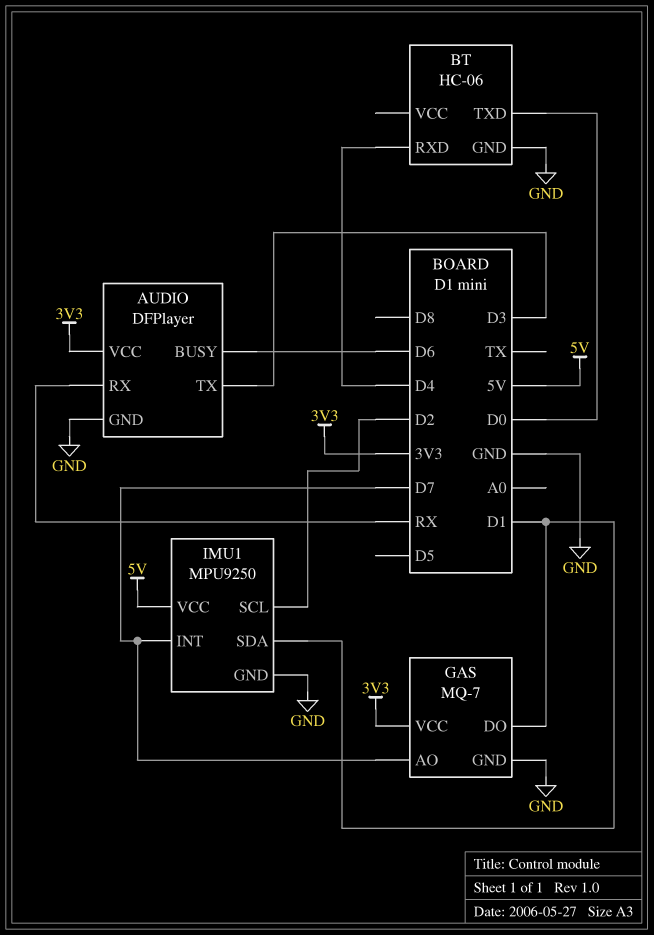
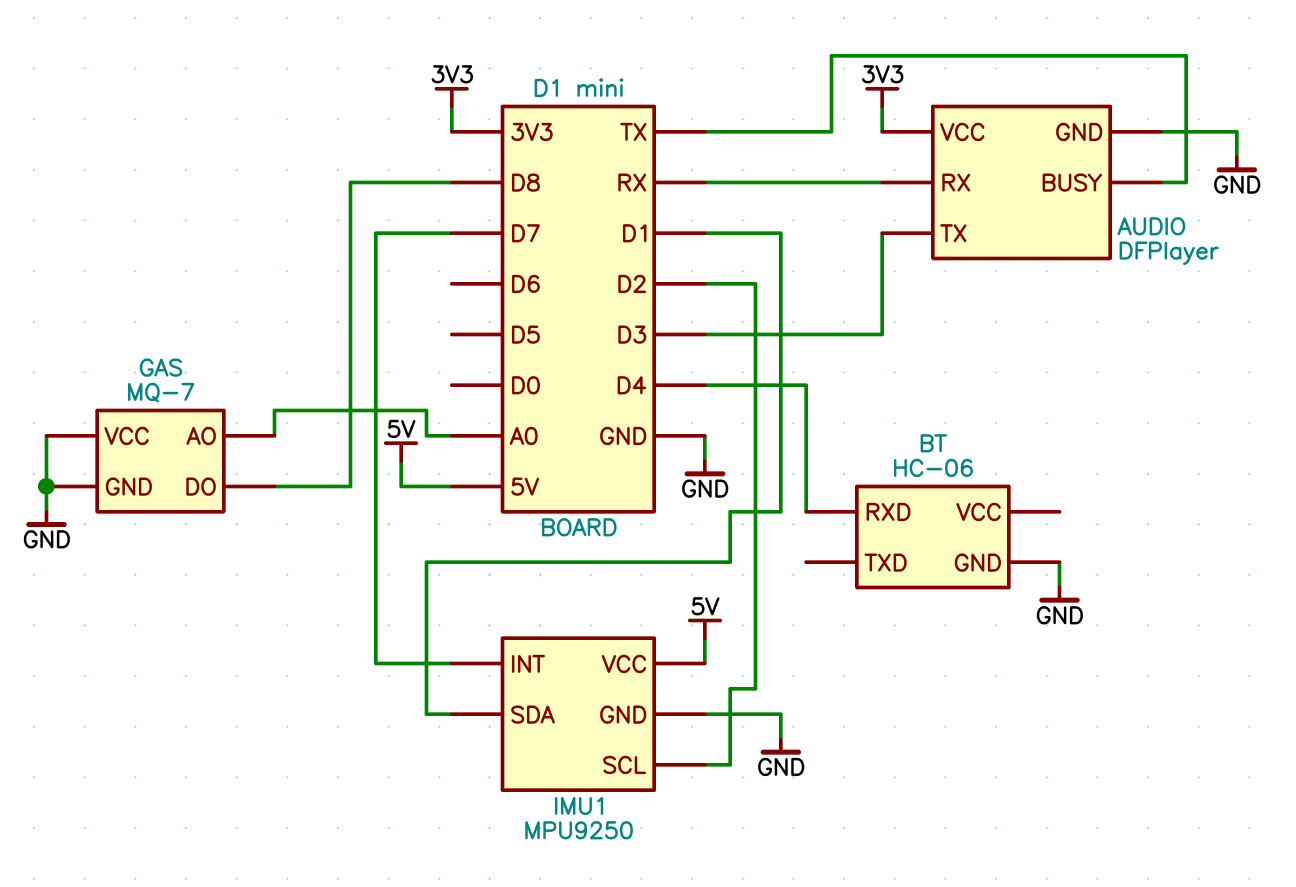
AUDIO pin BUSY: D6 -> TX
BT pin TXD: D0 -> none
GAS pin AO: D7 -> A0
GAS pin DO: D1 -> D8
GAS pin VCC: 3V3 -> GND

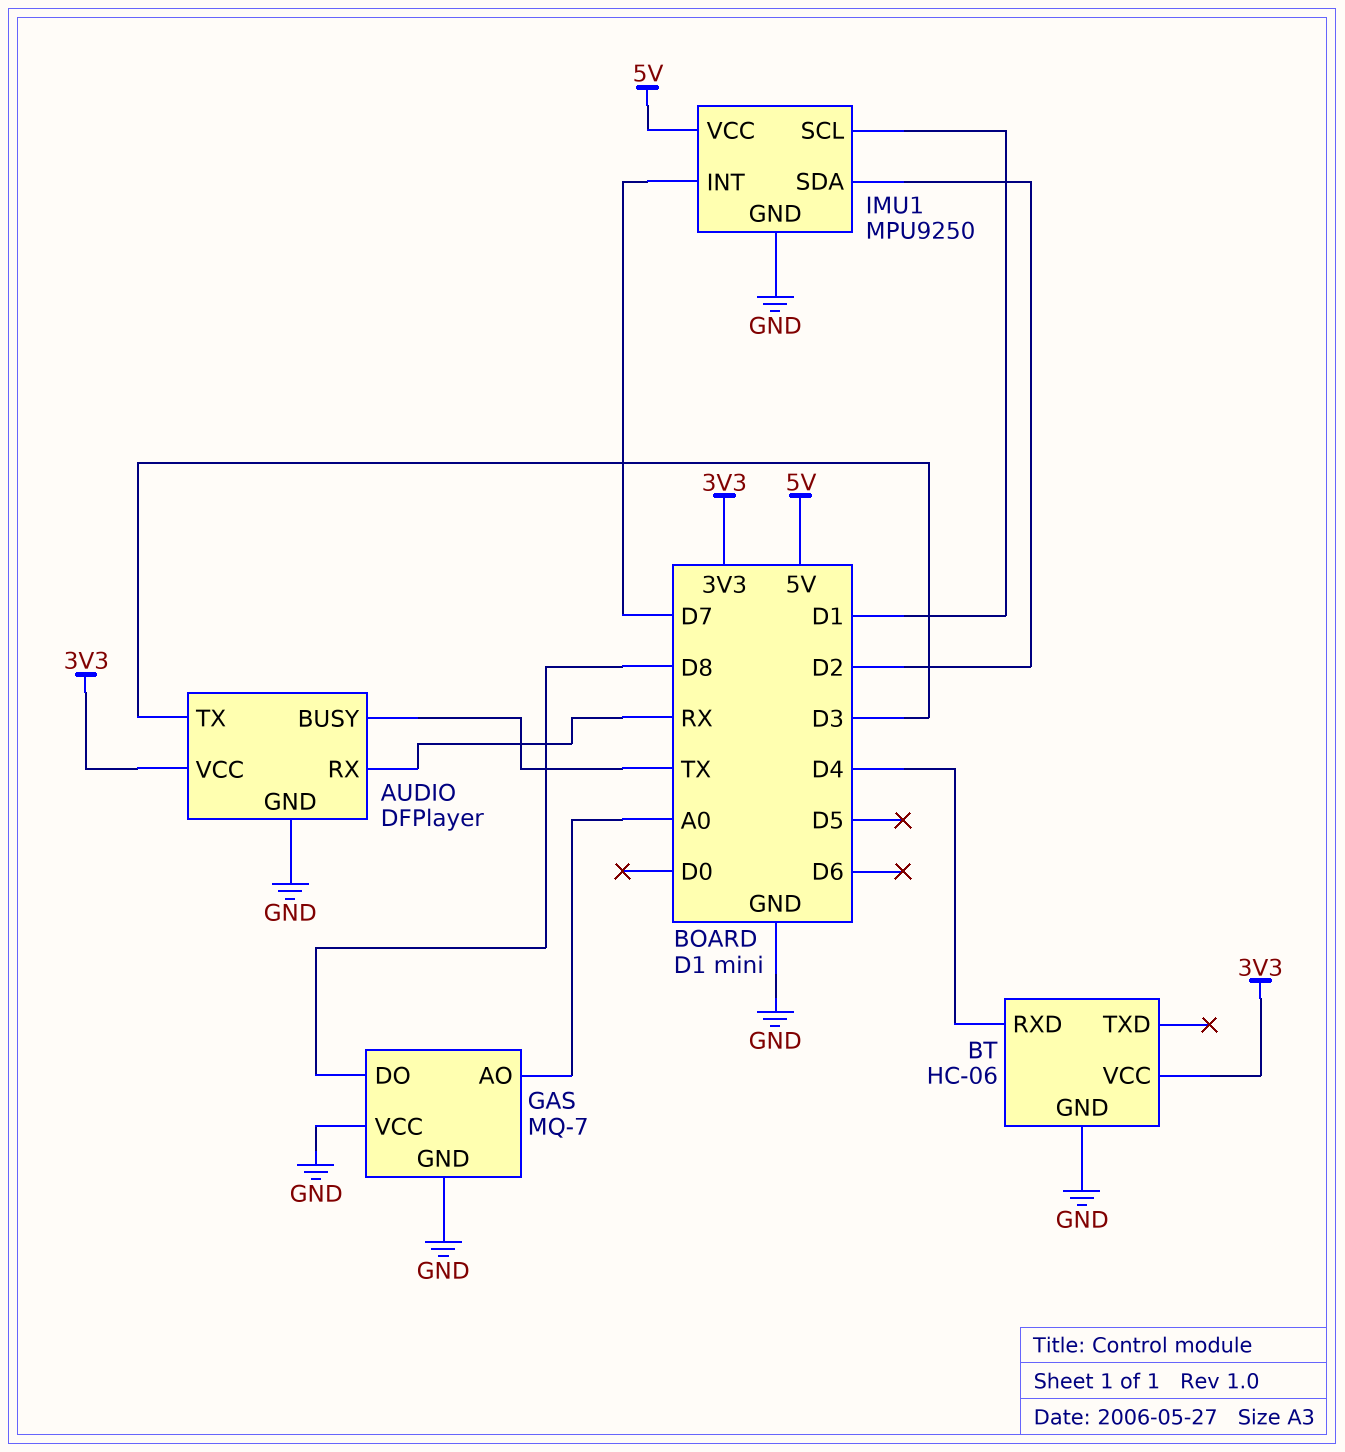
BT pin VCC: none -> 3V3
IMU1 pin SCL: D2 -> D1
IMU1 pin SDA: D1 -> D2

